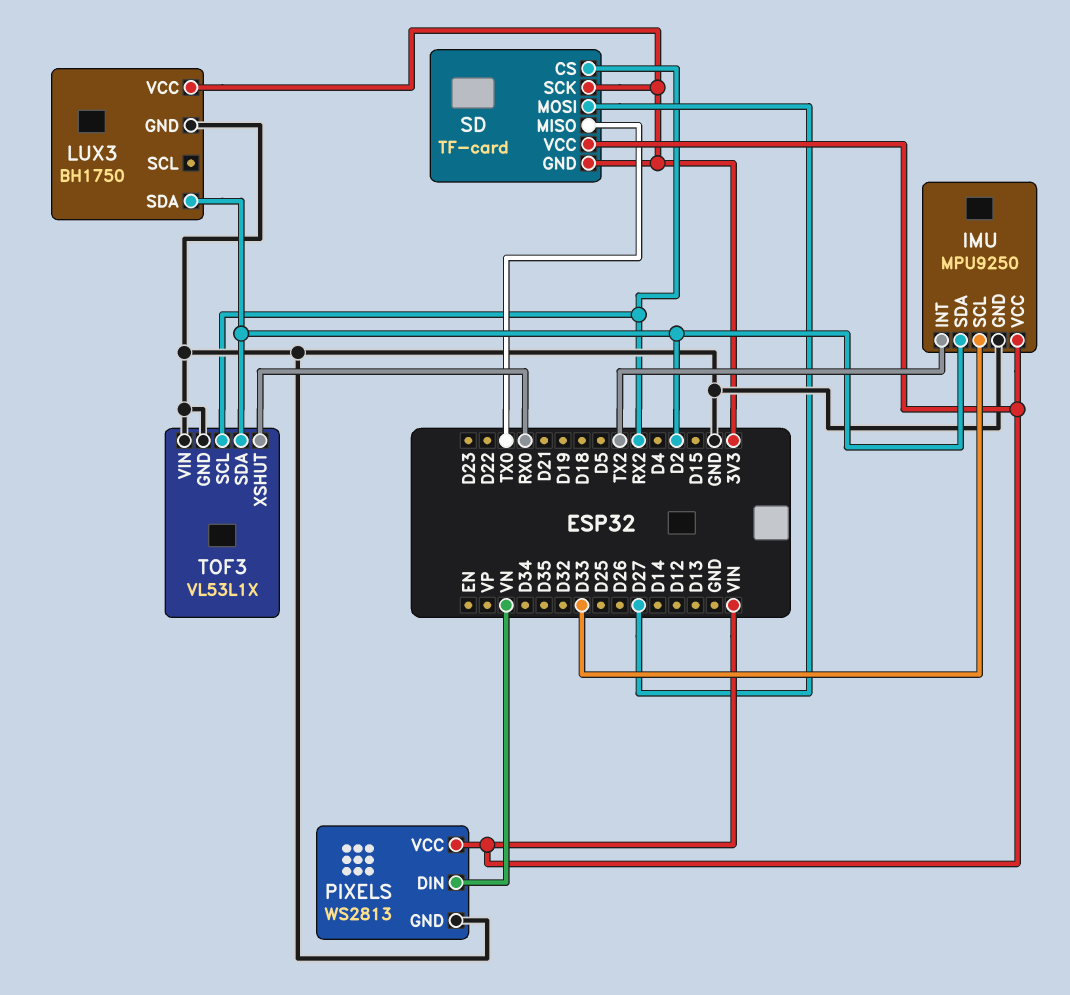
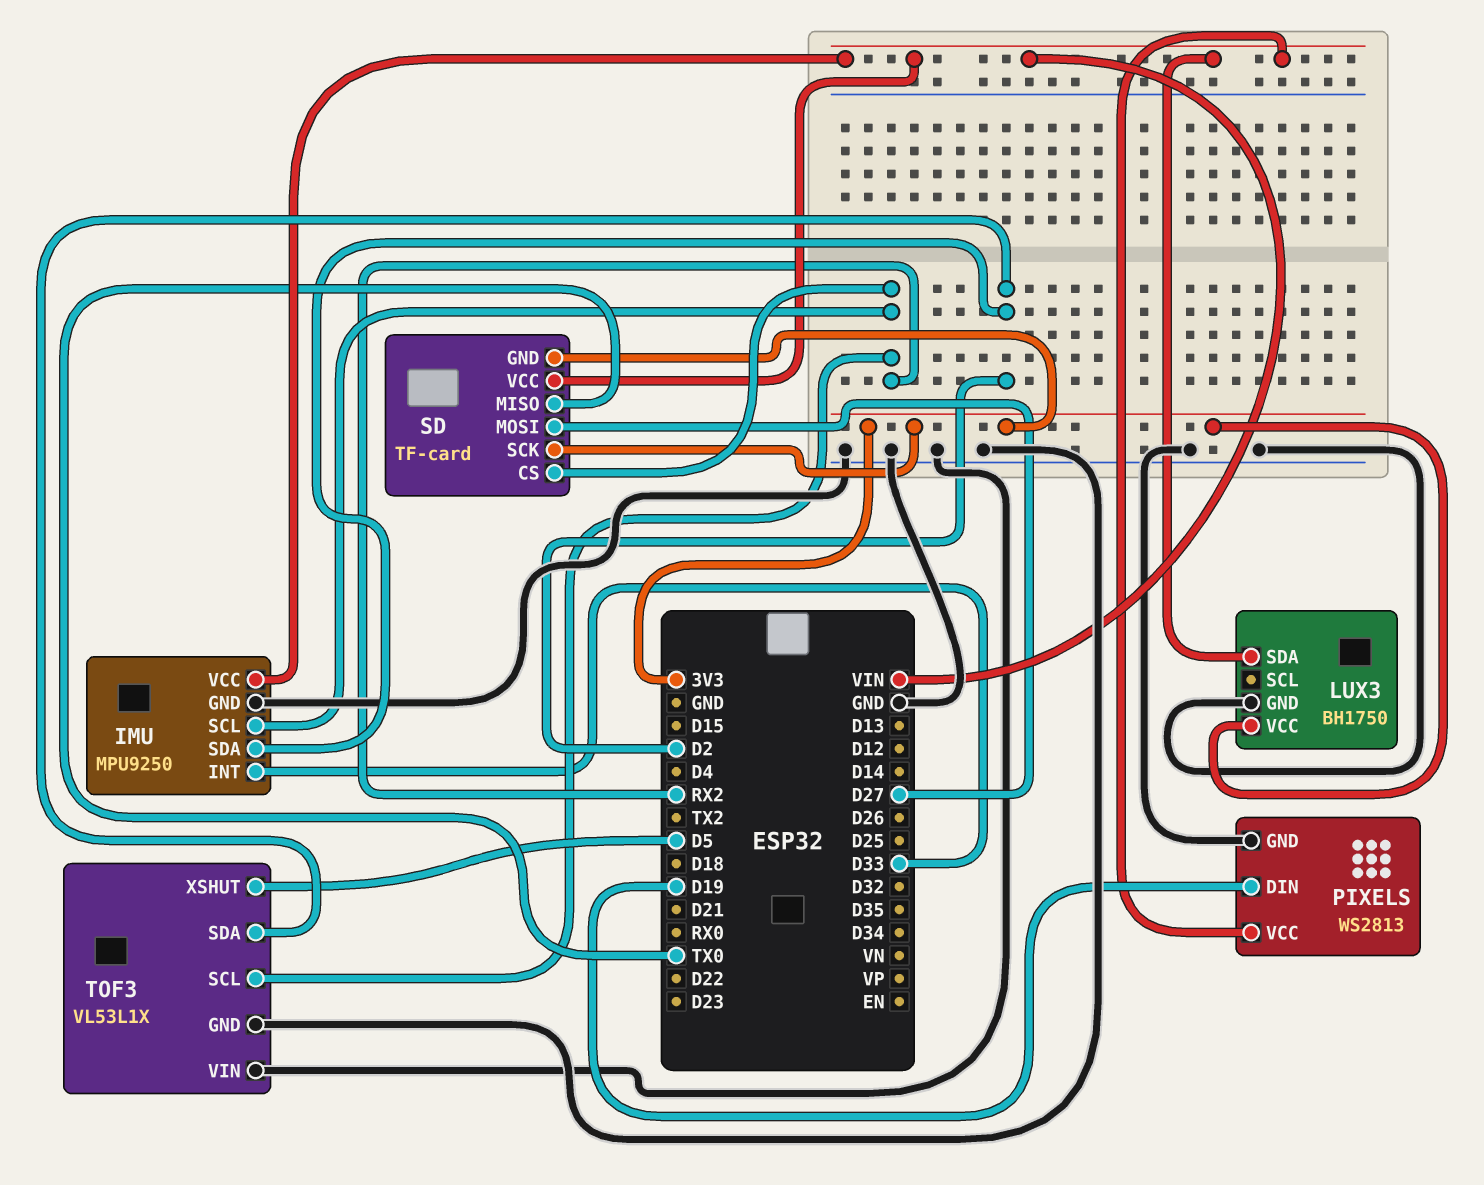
IMU pin INT: TX2 -> D33
IMU pin SCL: D33 -> RX2
LUX3 pin SDA: D2 -> VIN
PIXELS pin DIN: VN -> D19
TOF3 pin XSHUT: RX0 -> D5

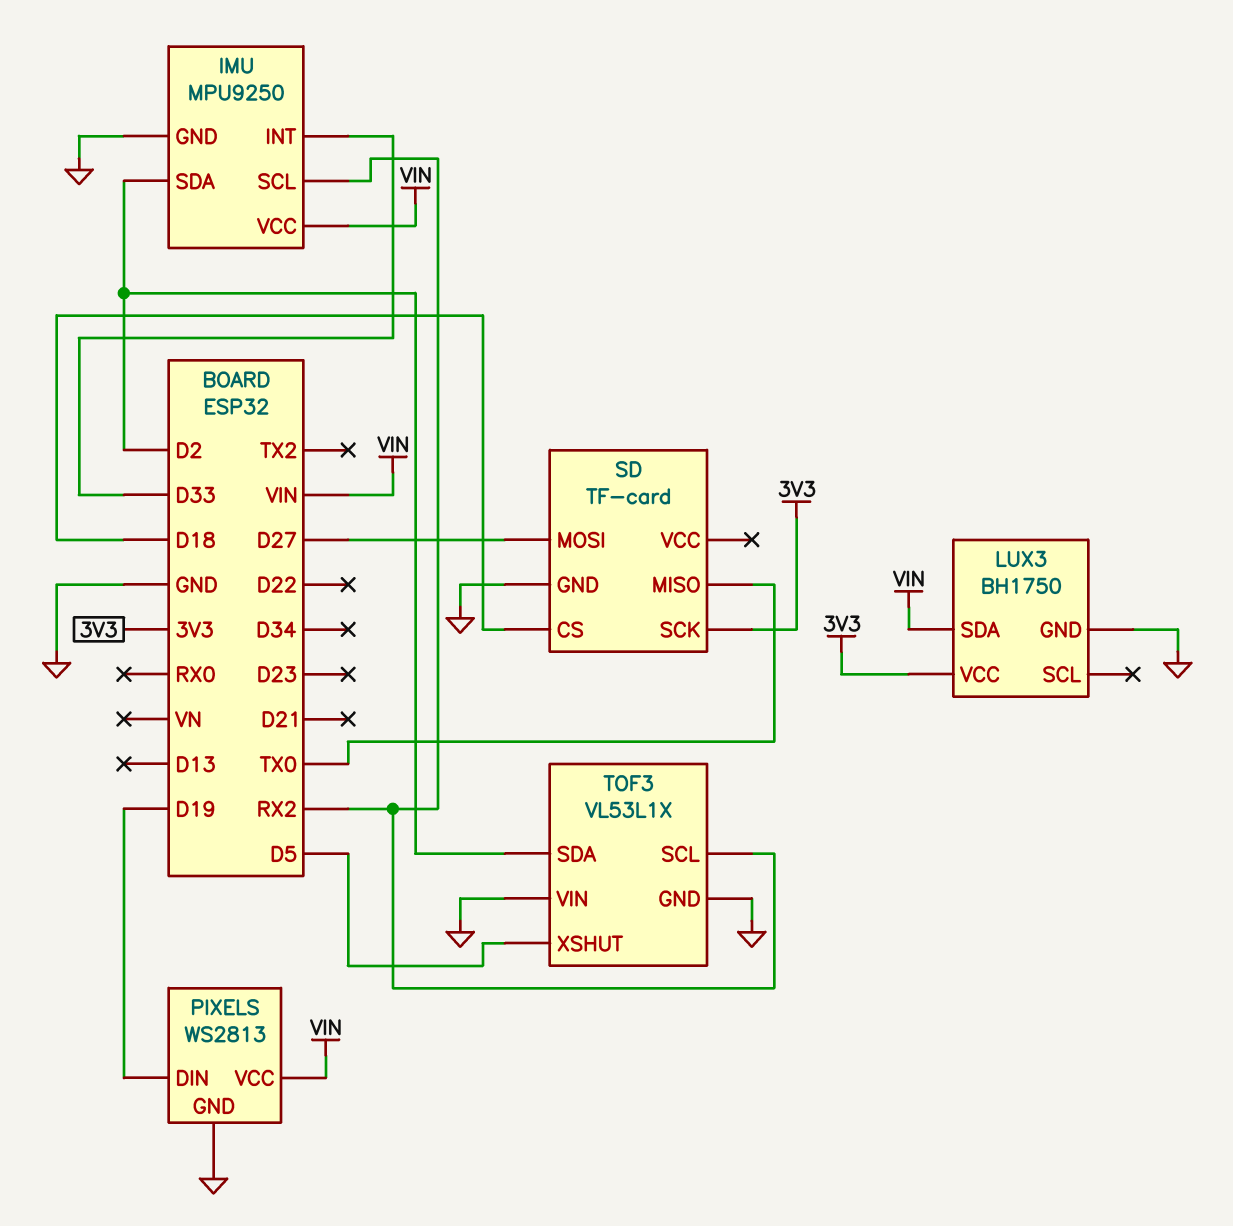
SD pin CS: RX2 -> D18
SD pin GND: 3V3 -> GND
SD pin VCC: VIN -> none

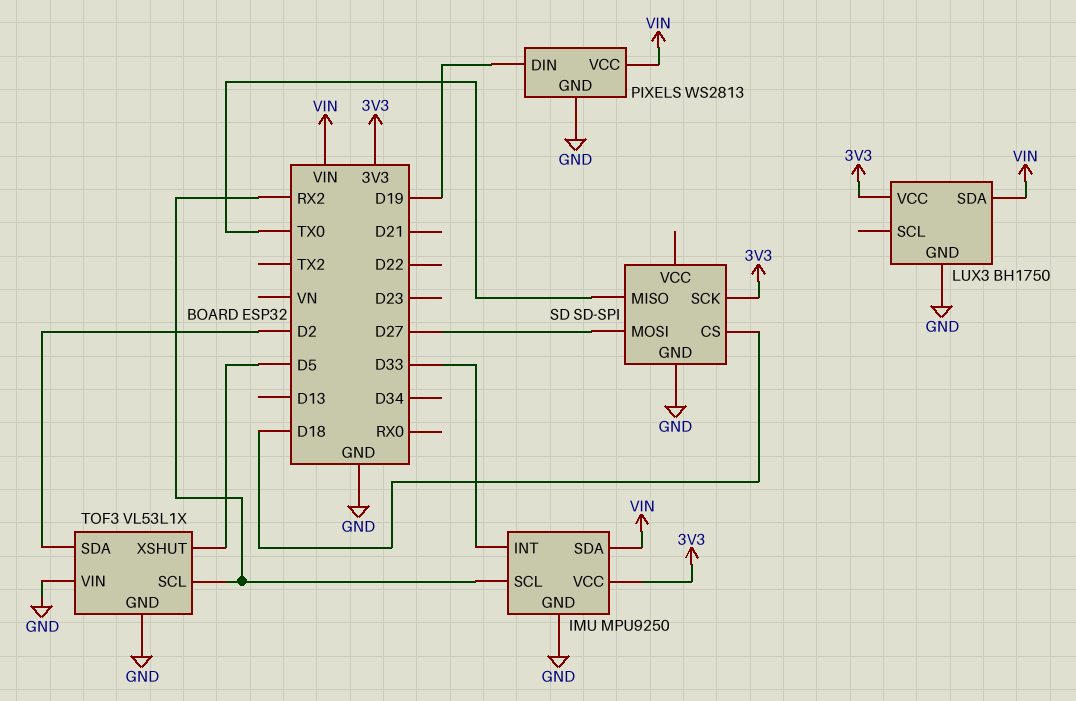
IMU pin SDA: D2 -> VIN
IMU pin VCC: VIN -> 3V3
SD: TF-card -> SD-SPI

